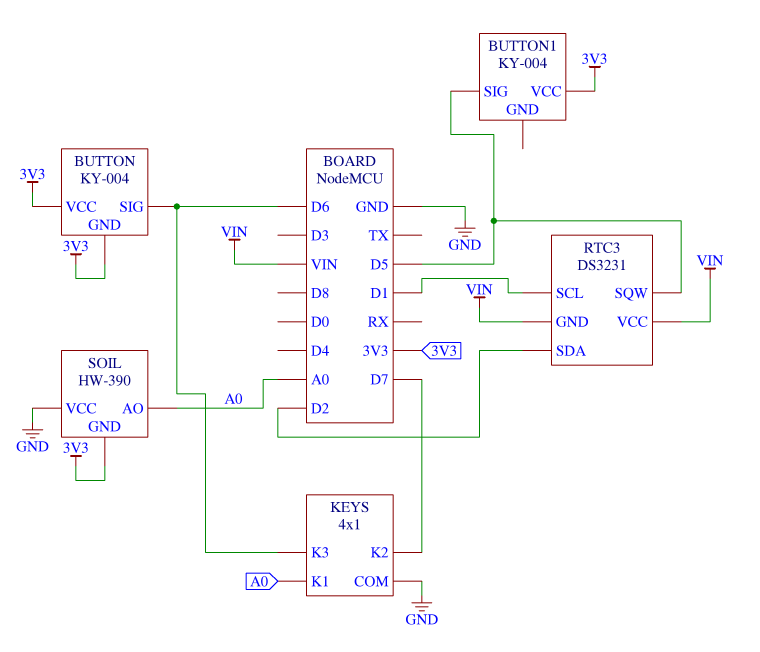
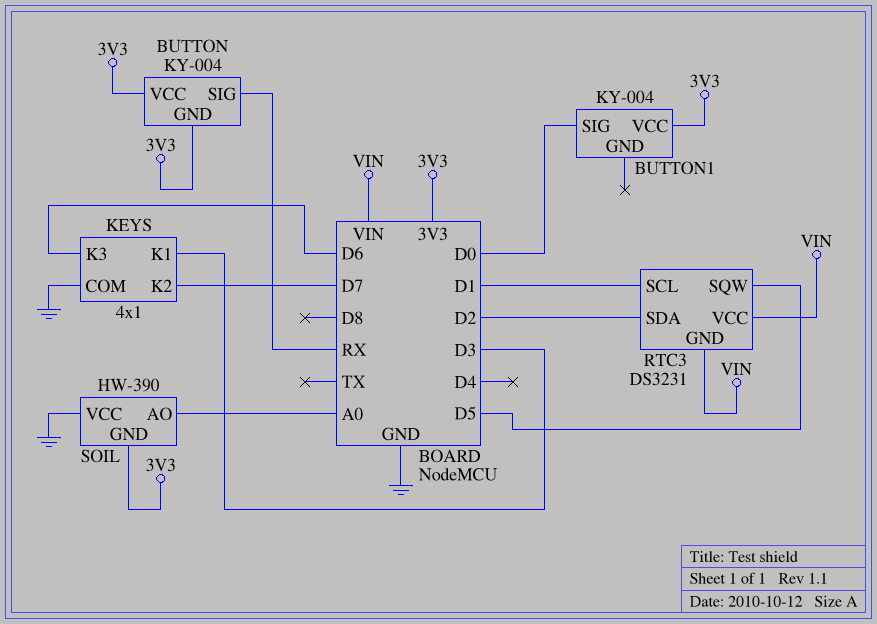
BUTTON pin SIG: D6 -> RX
BUTTON1 pin SIG: D5 -> D0
KEYS pin K1: A0 -> D3

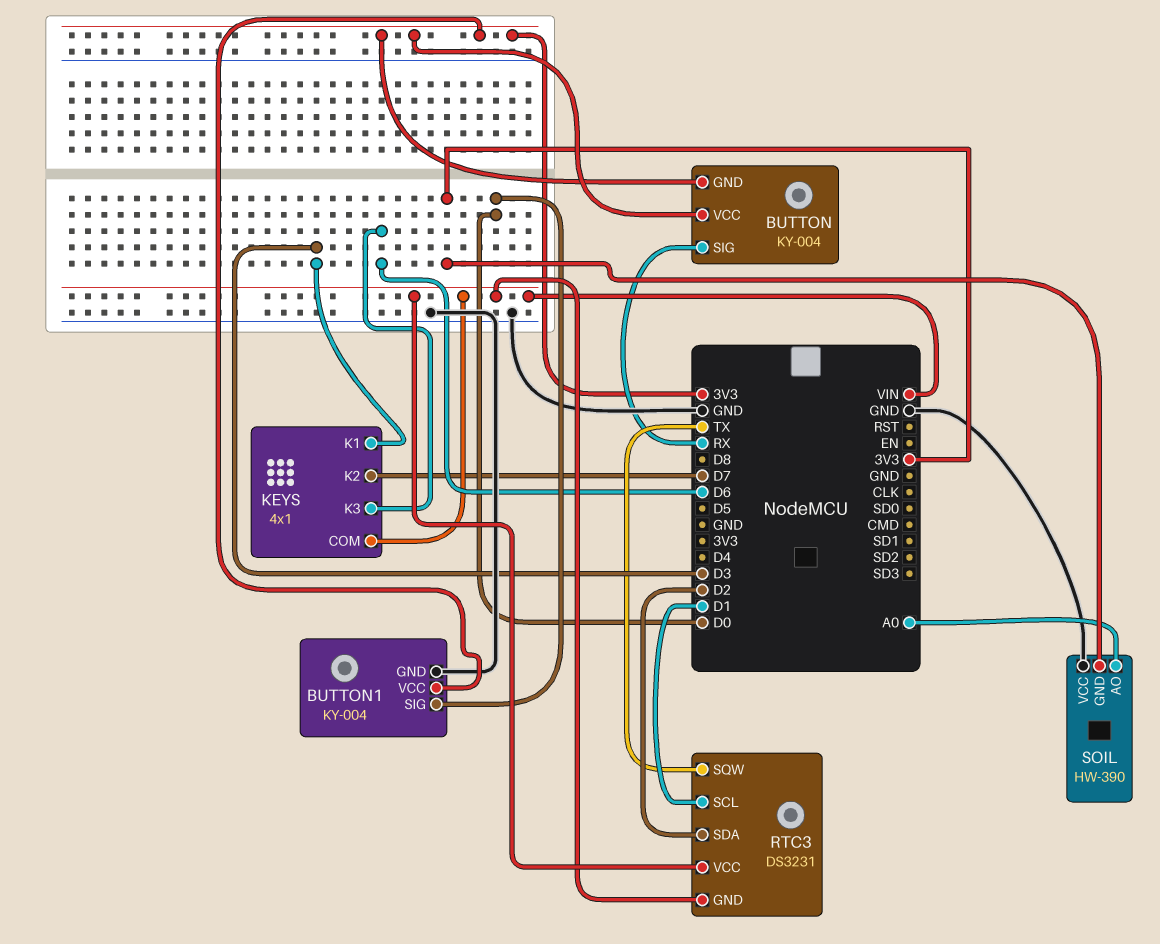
BUTTON1 pin GND: none -> GND
KEYS pin COM: GND -> VIN
RTC3 pin SQW: D5 -> TX

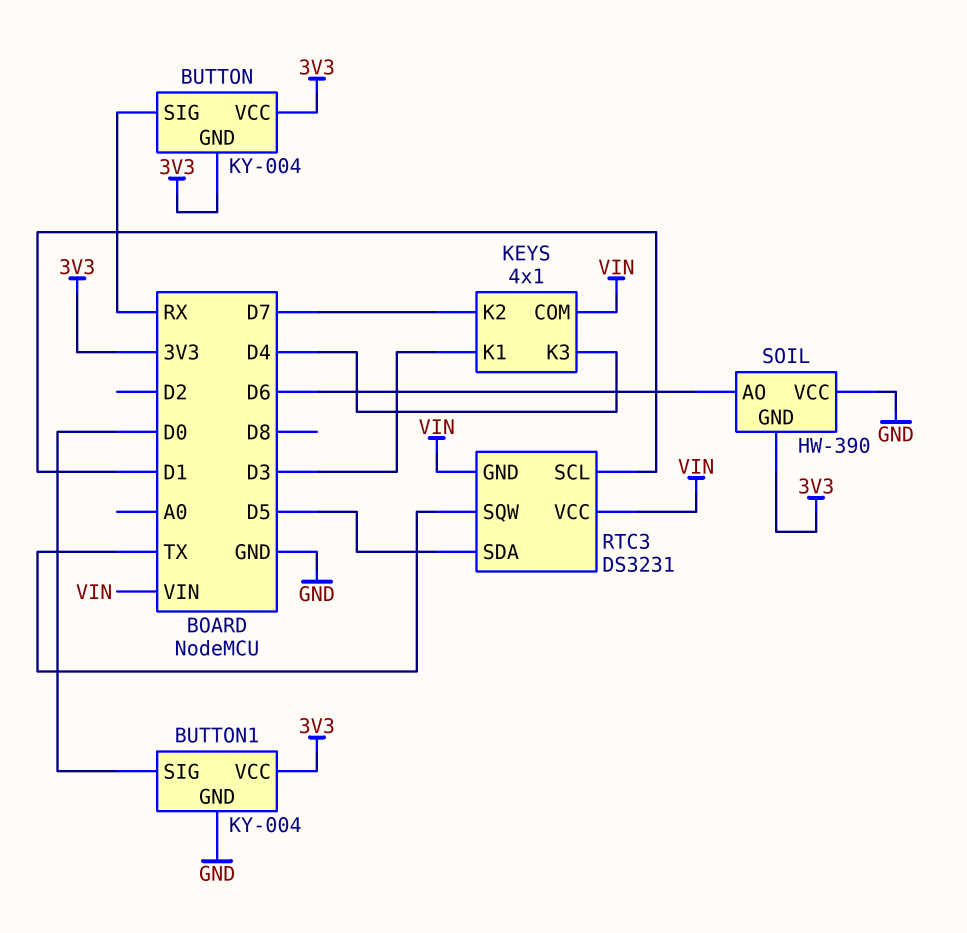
KEYS pin K3: D6 -> D4
RTC3 pin SDA: D2 -> D5
SOIL pin AO: A0 -> D6

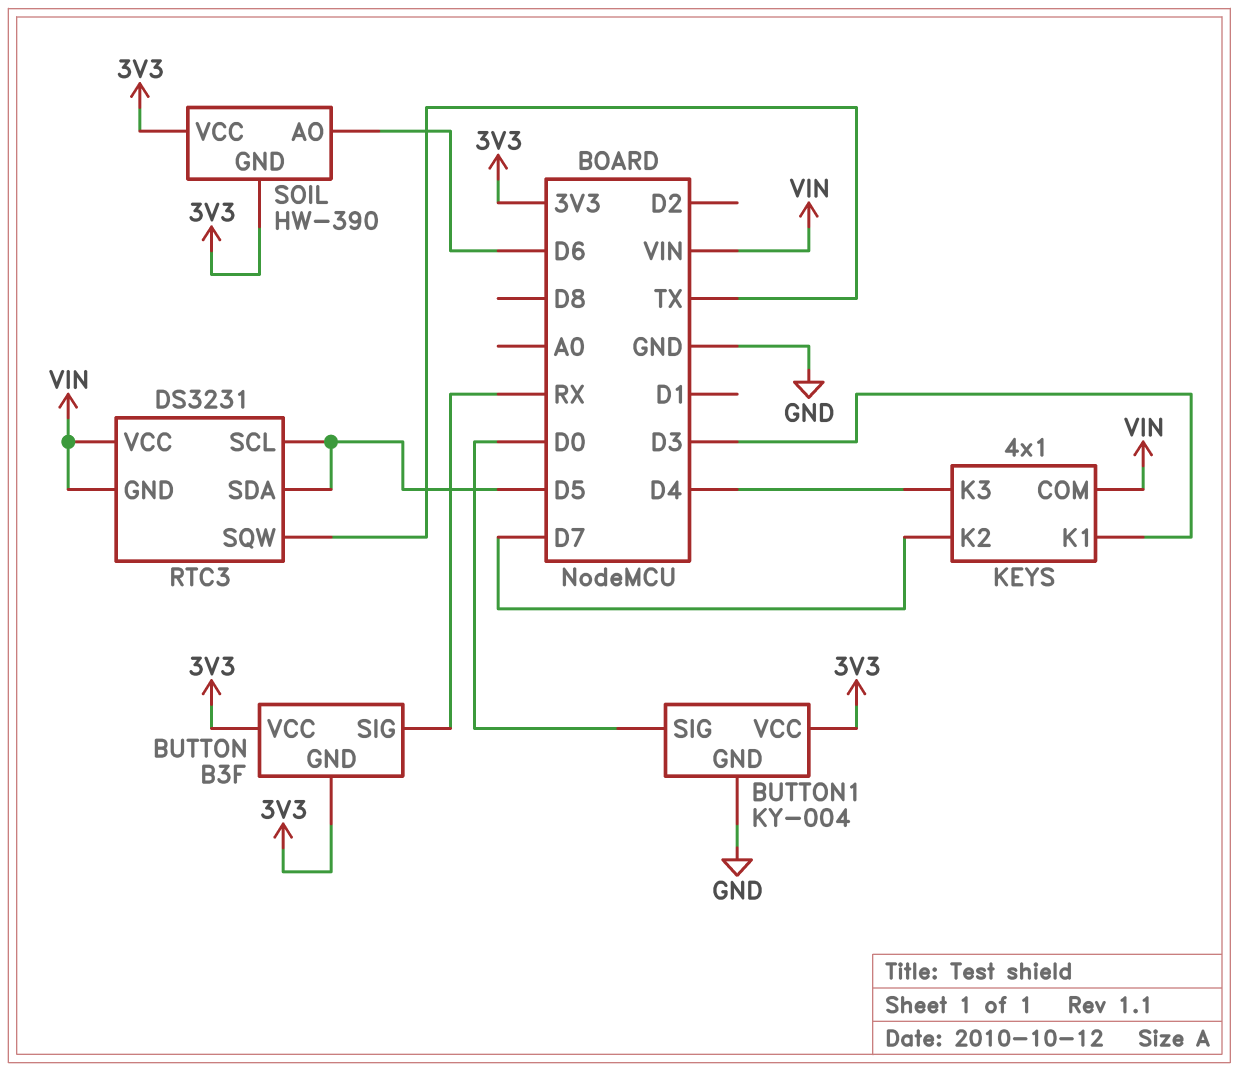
BUTTON: KY-004 -> B3F
RTC3 pin SCL: D1 -> D5
SOIL pin VCC: GND -> 3V3

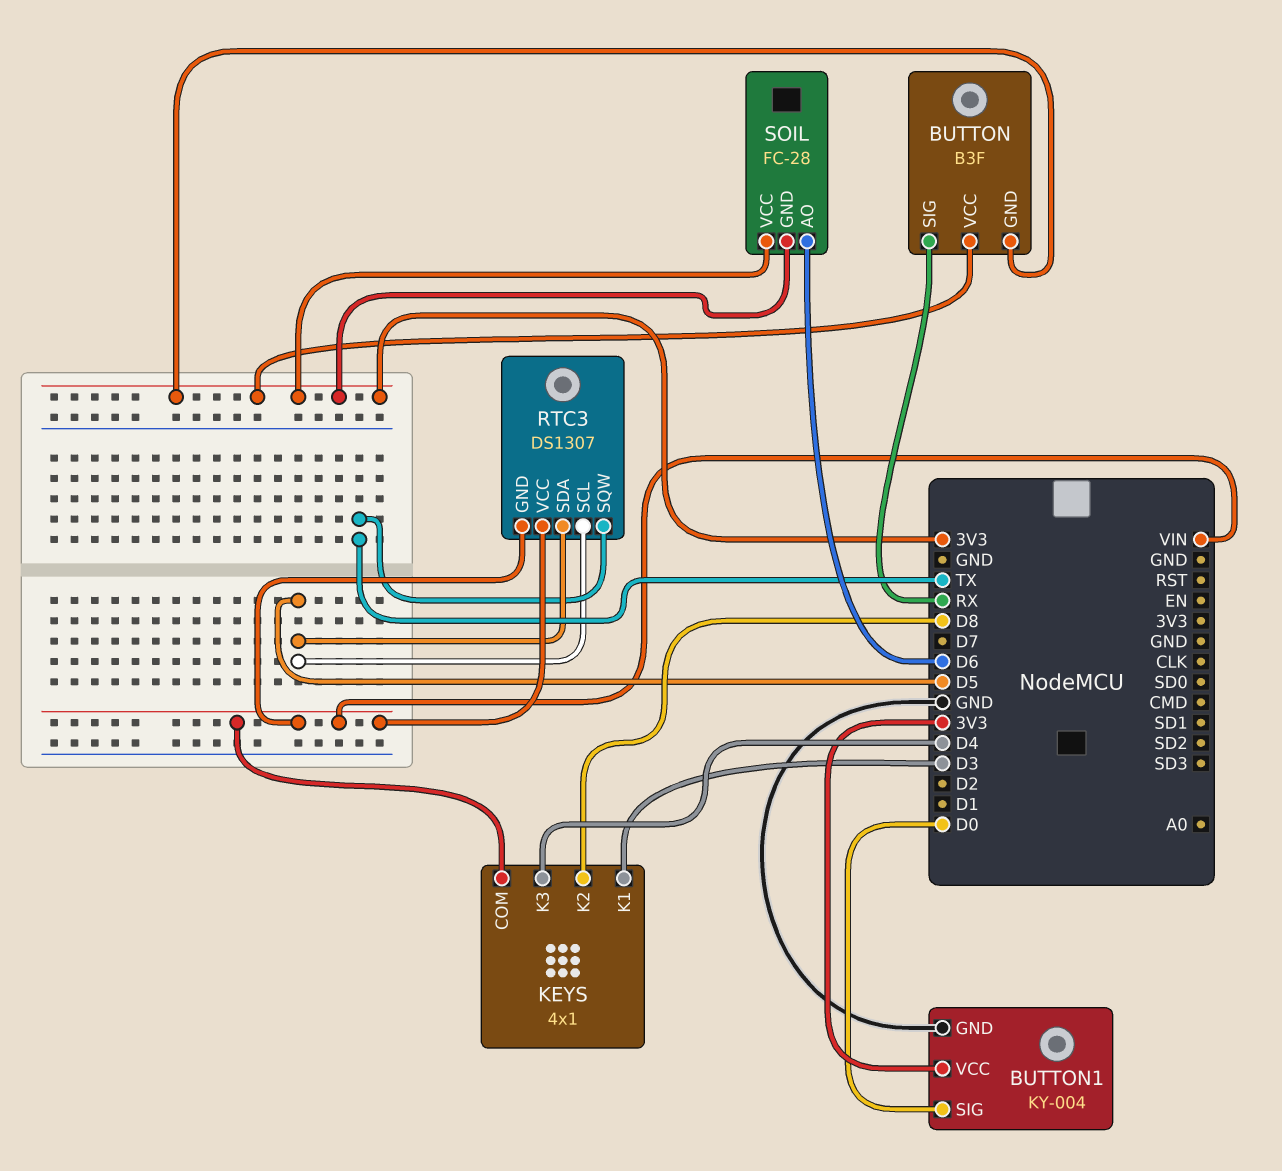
KEYS pin K2: D7 -> D8
RTC3: DS3231 -> DS1307
SOIL: HW-390 -> FC-28

